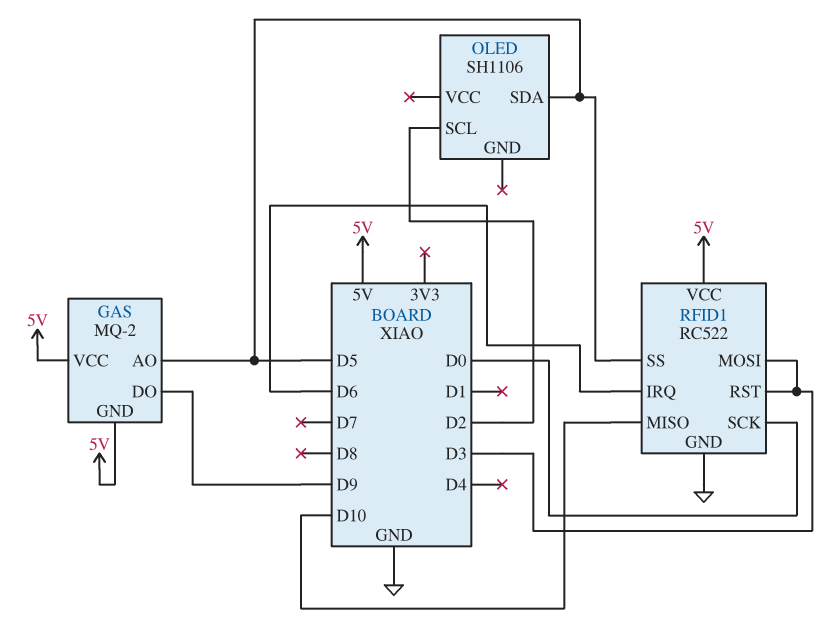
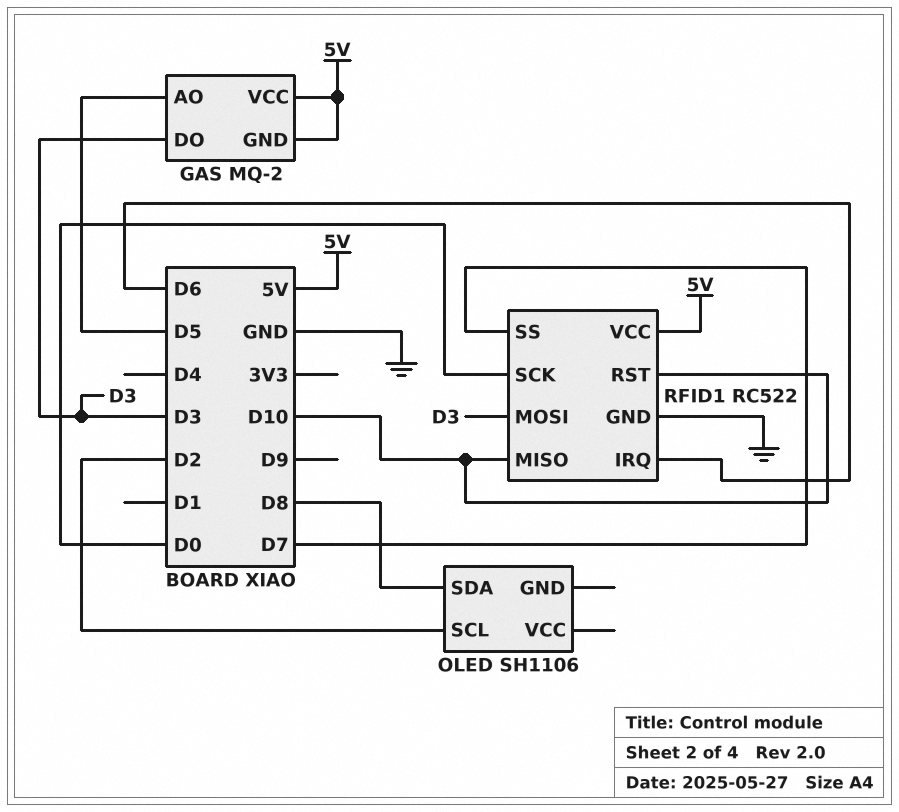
GAS pin DO: D9 -> D3
OLED pin SDA: D5 -> D8
RFID1 pin RST: D3 -> D10
RFID1 pin SS: D5 -> D7

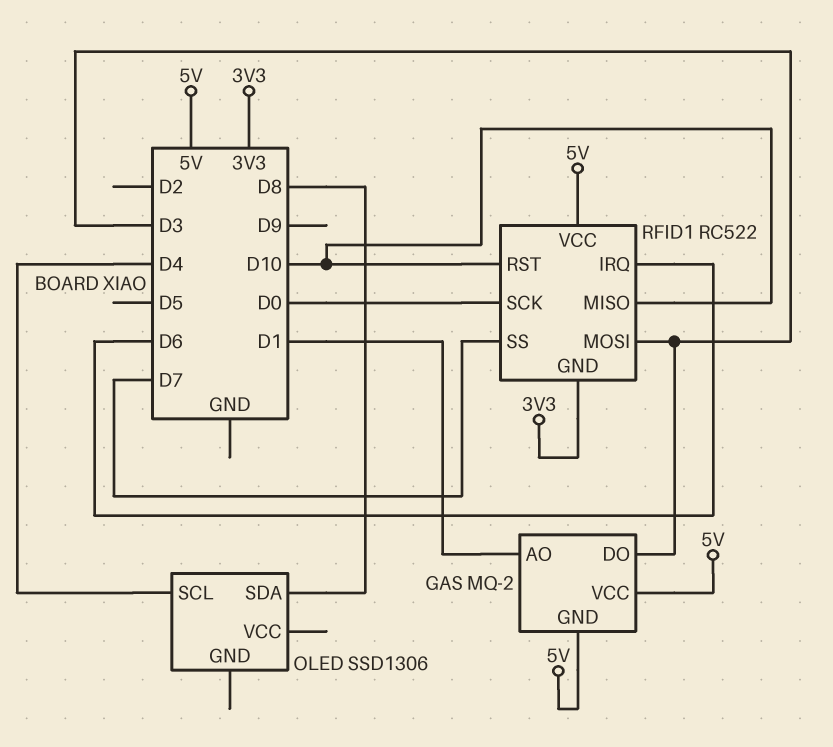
GAS pin AO: D5 -> D1
OLED: SH1106 -> SSD1306
OLED pin SCL: D2 -> D4
RFID1 pin GND: GND -> 3V3

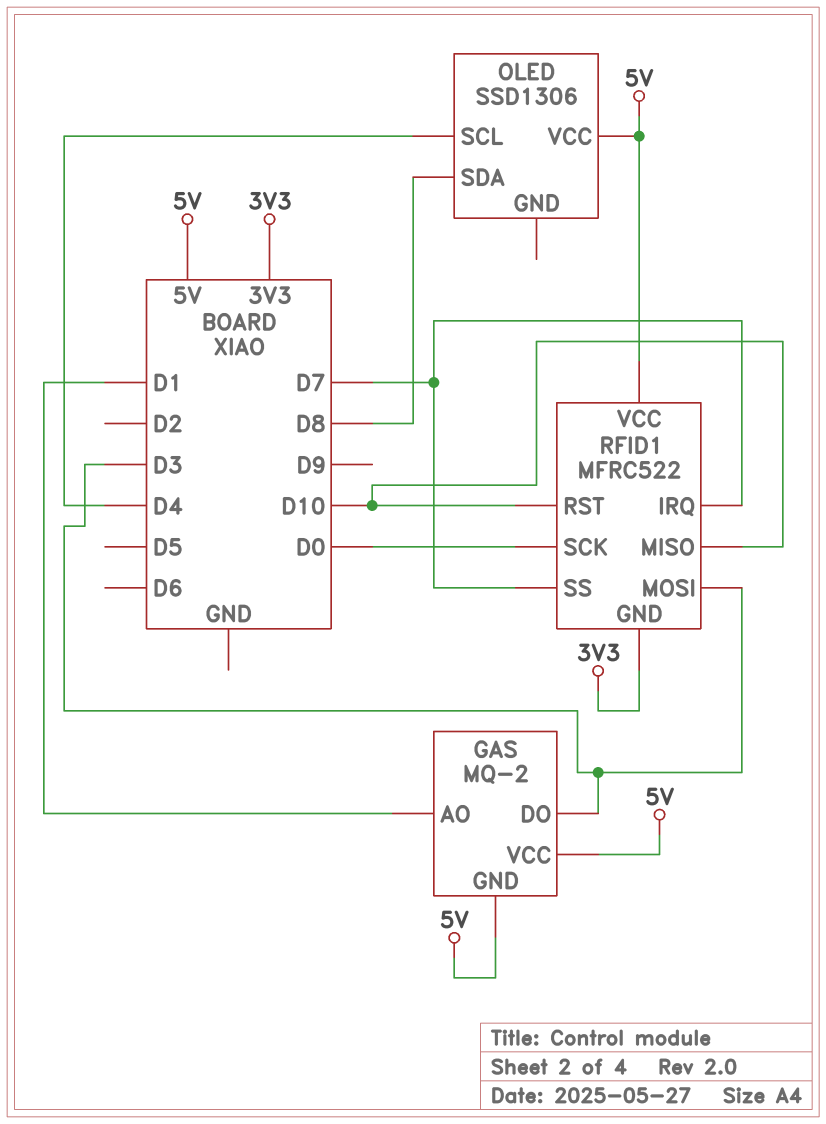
OLED pin VCC: none -> 5V
RFID1: RC522 -> MFRC522
RFID1 pin IRQ: D6 -> D7

